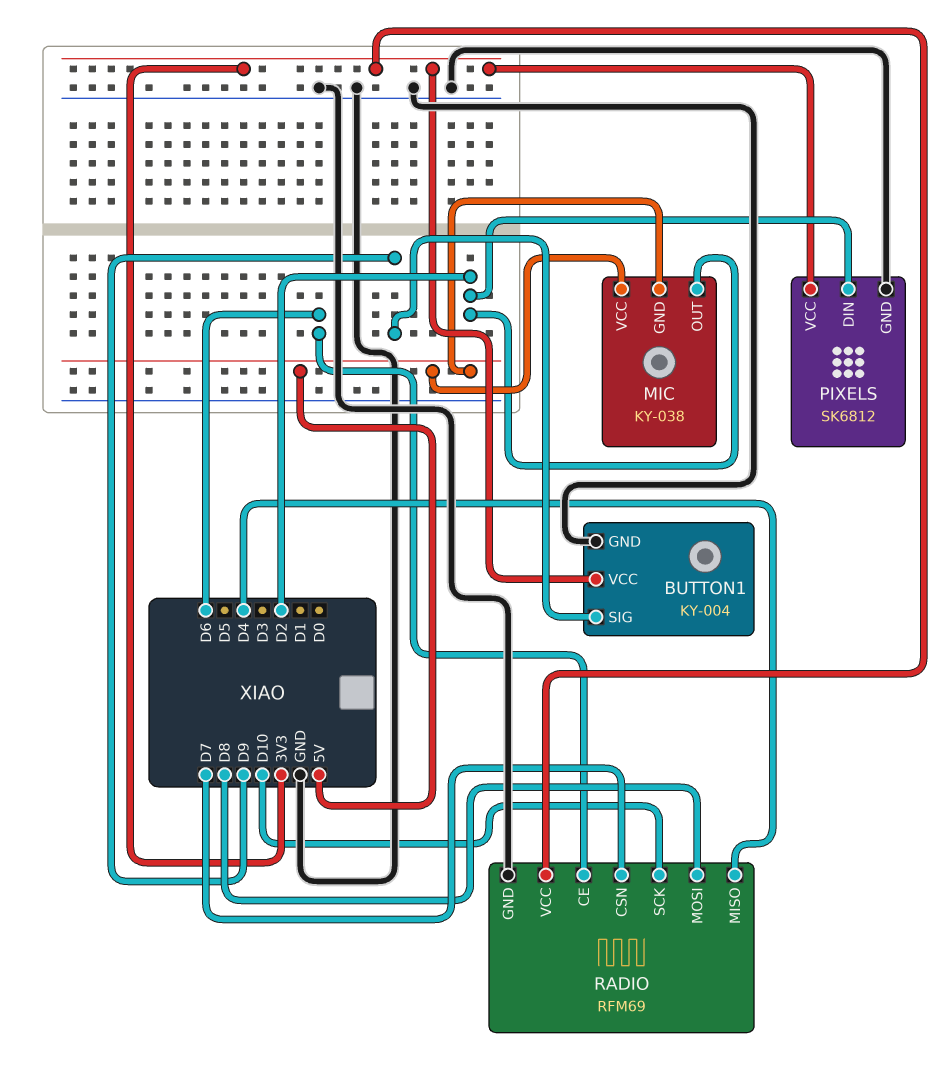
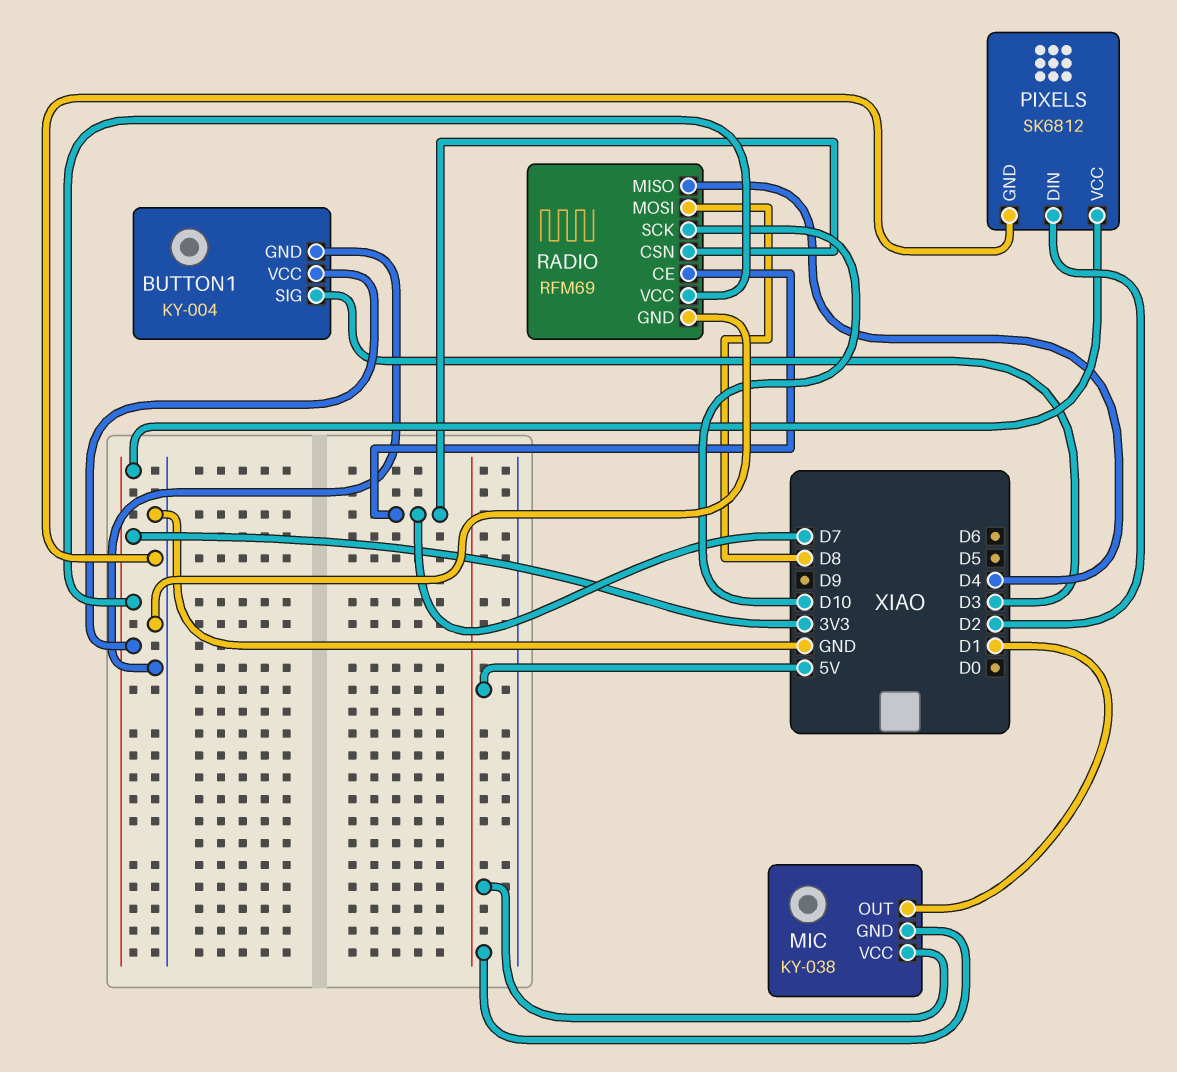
BUTTON1 pin SIG: D9 -> D3
MIC pin OUT: D2 -> D1
RADIO pin CE: D6 -> D7

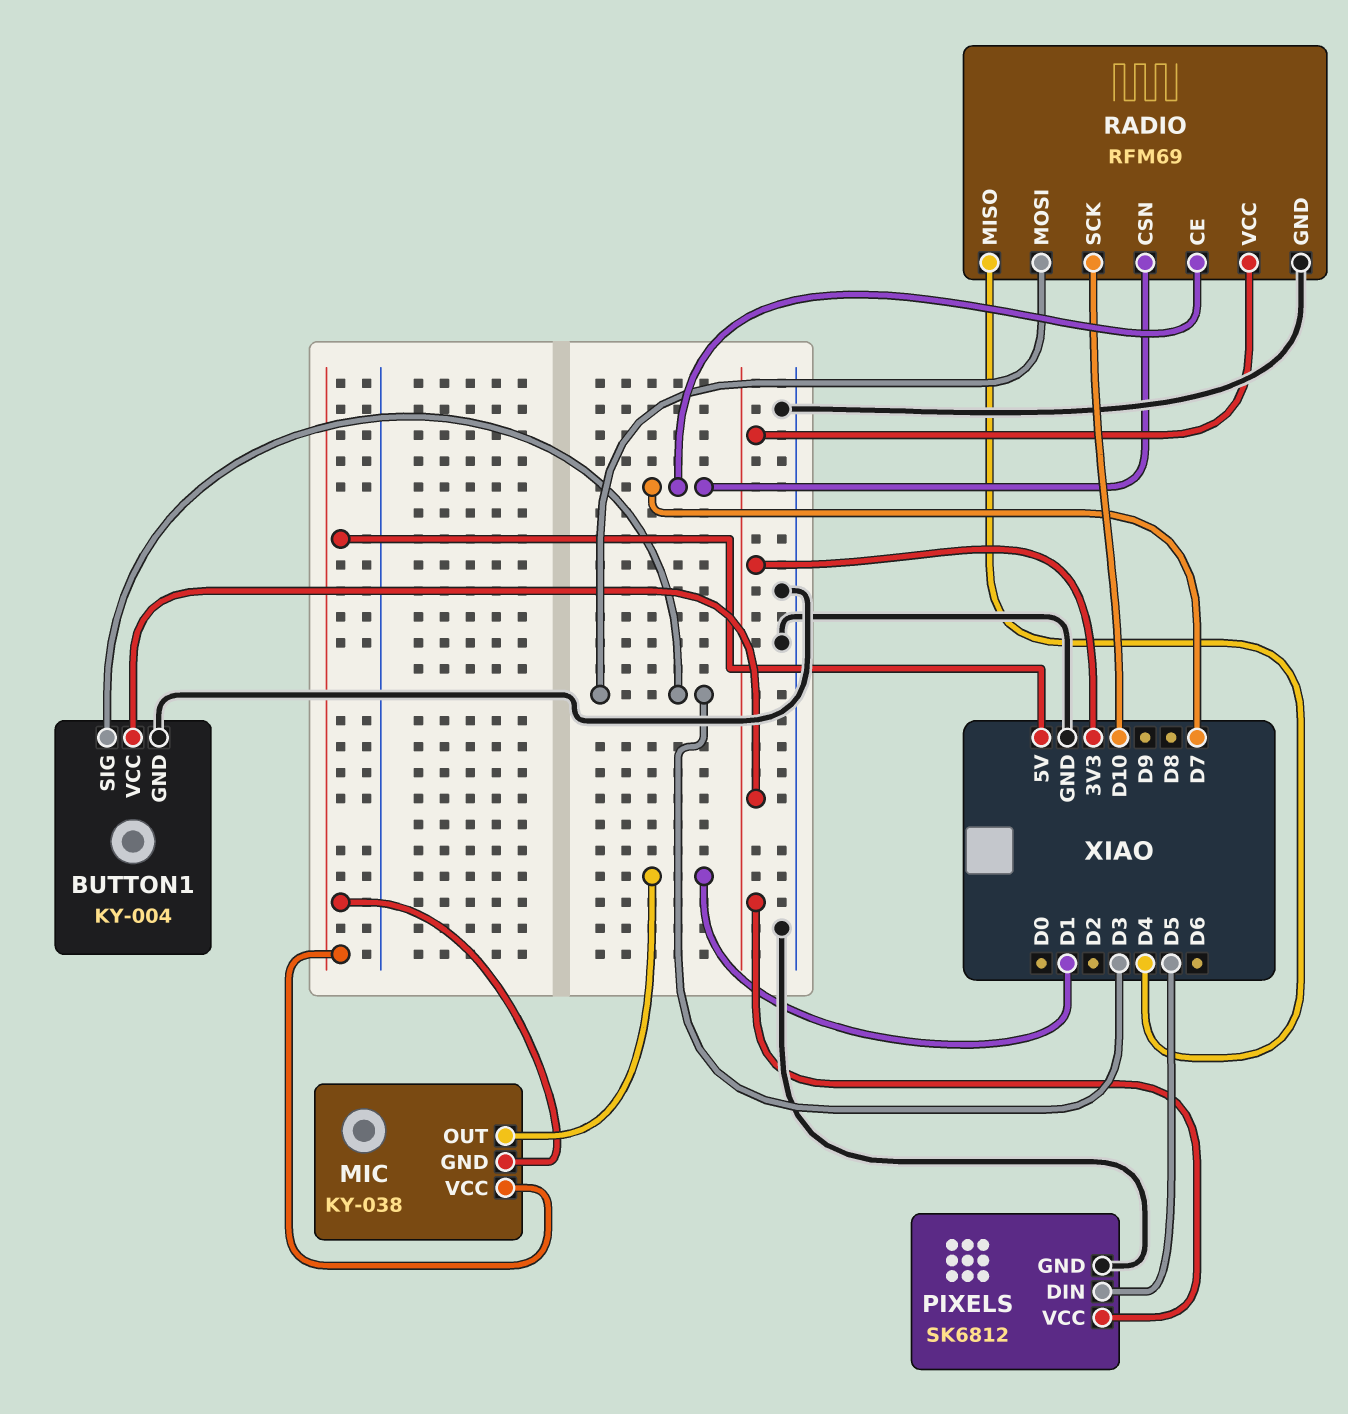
PIXELS pin DIN: D2 -> D5
RADIO pin MOSI: D8 -> D3

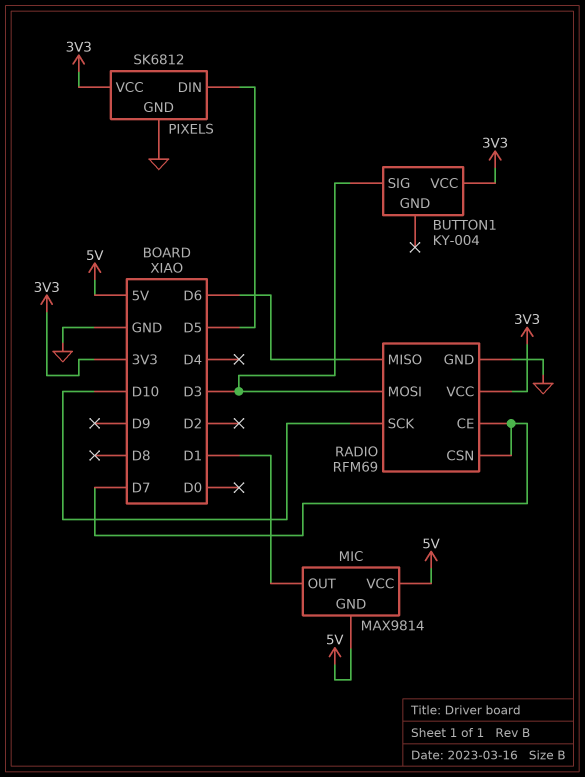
BUTTON1 pin GND: GND -> none
MIC: KY-038 -> MAX9814
RADIO pin MISO: D4 -> D6

